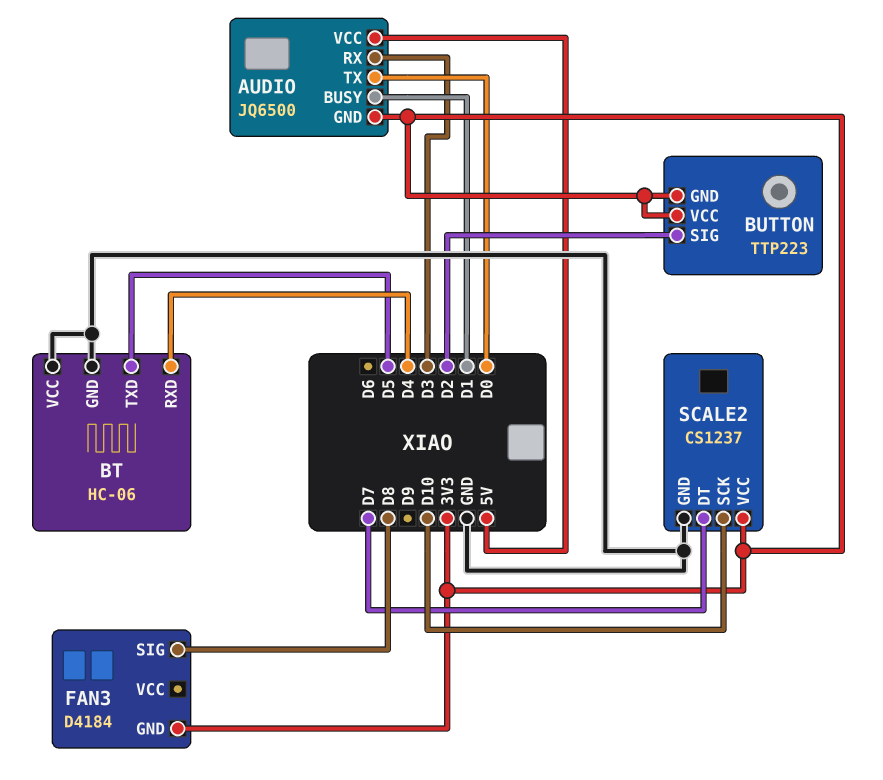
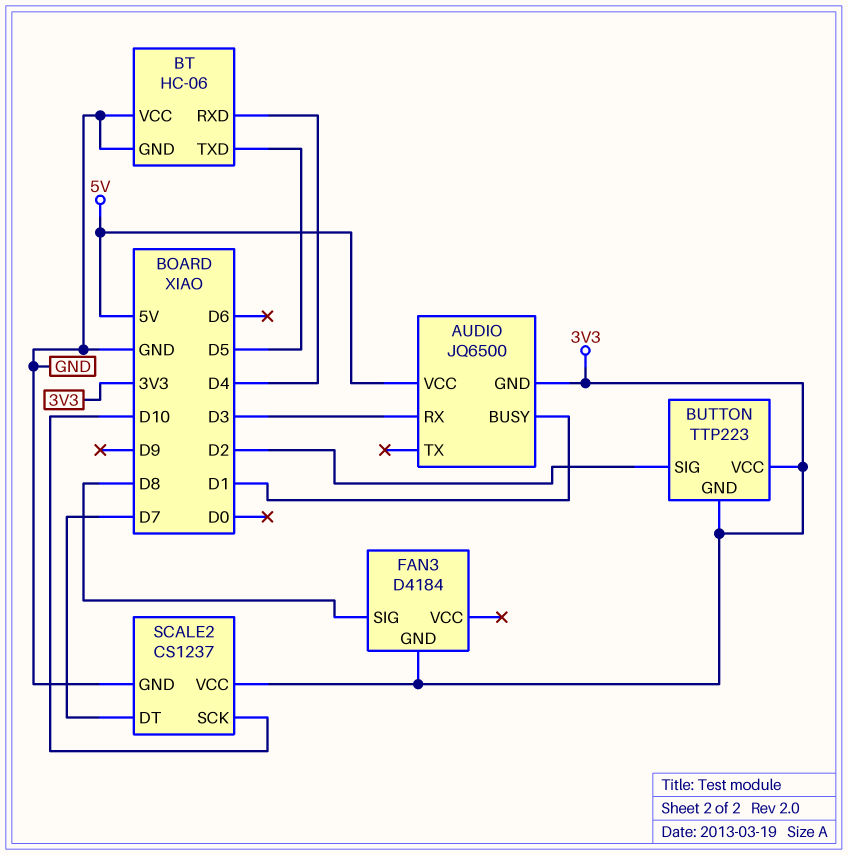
AUDIO pin TX: D0 -> none

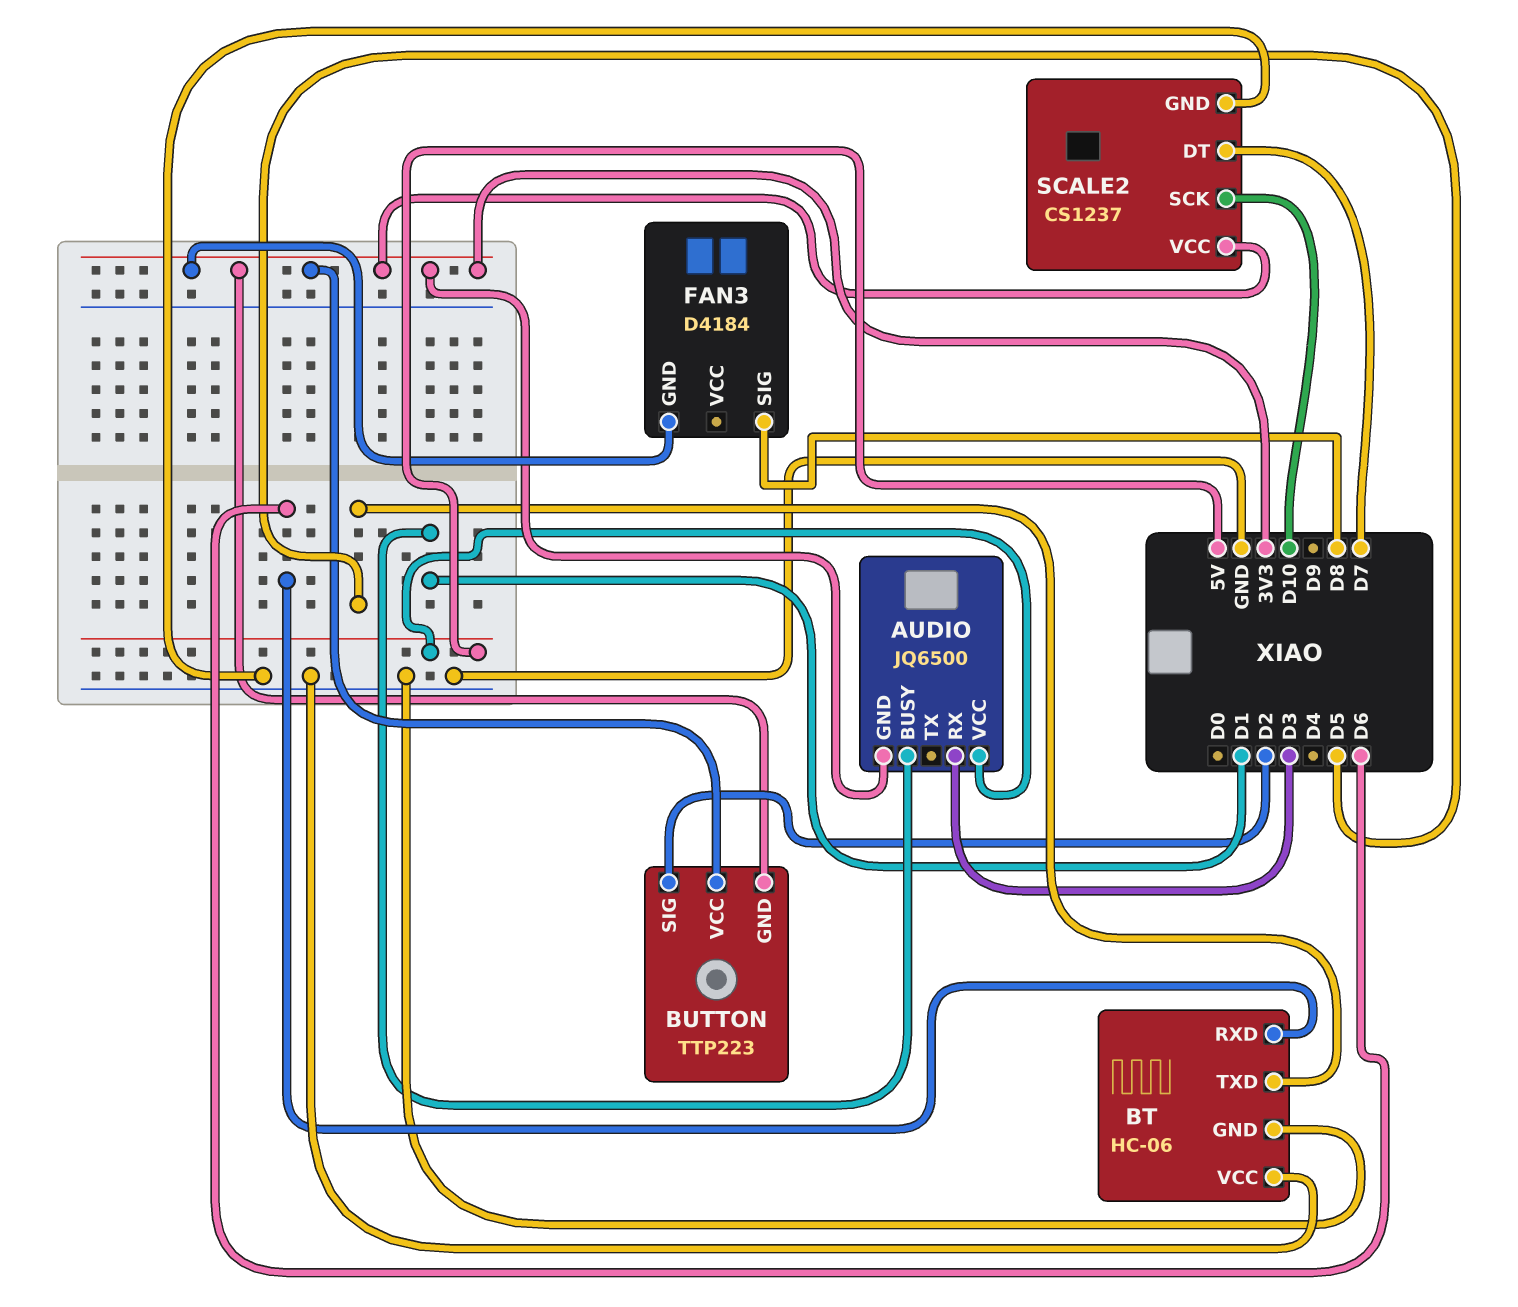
BT pin RXD: D4 -> D6

